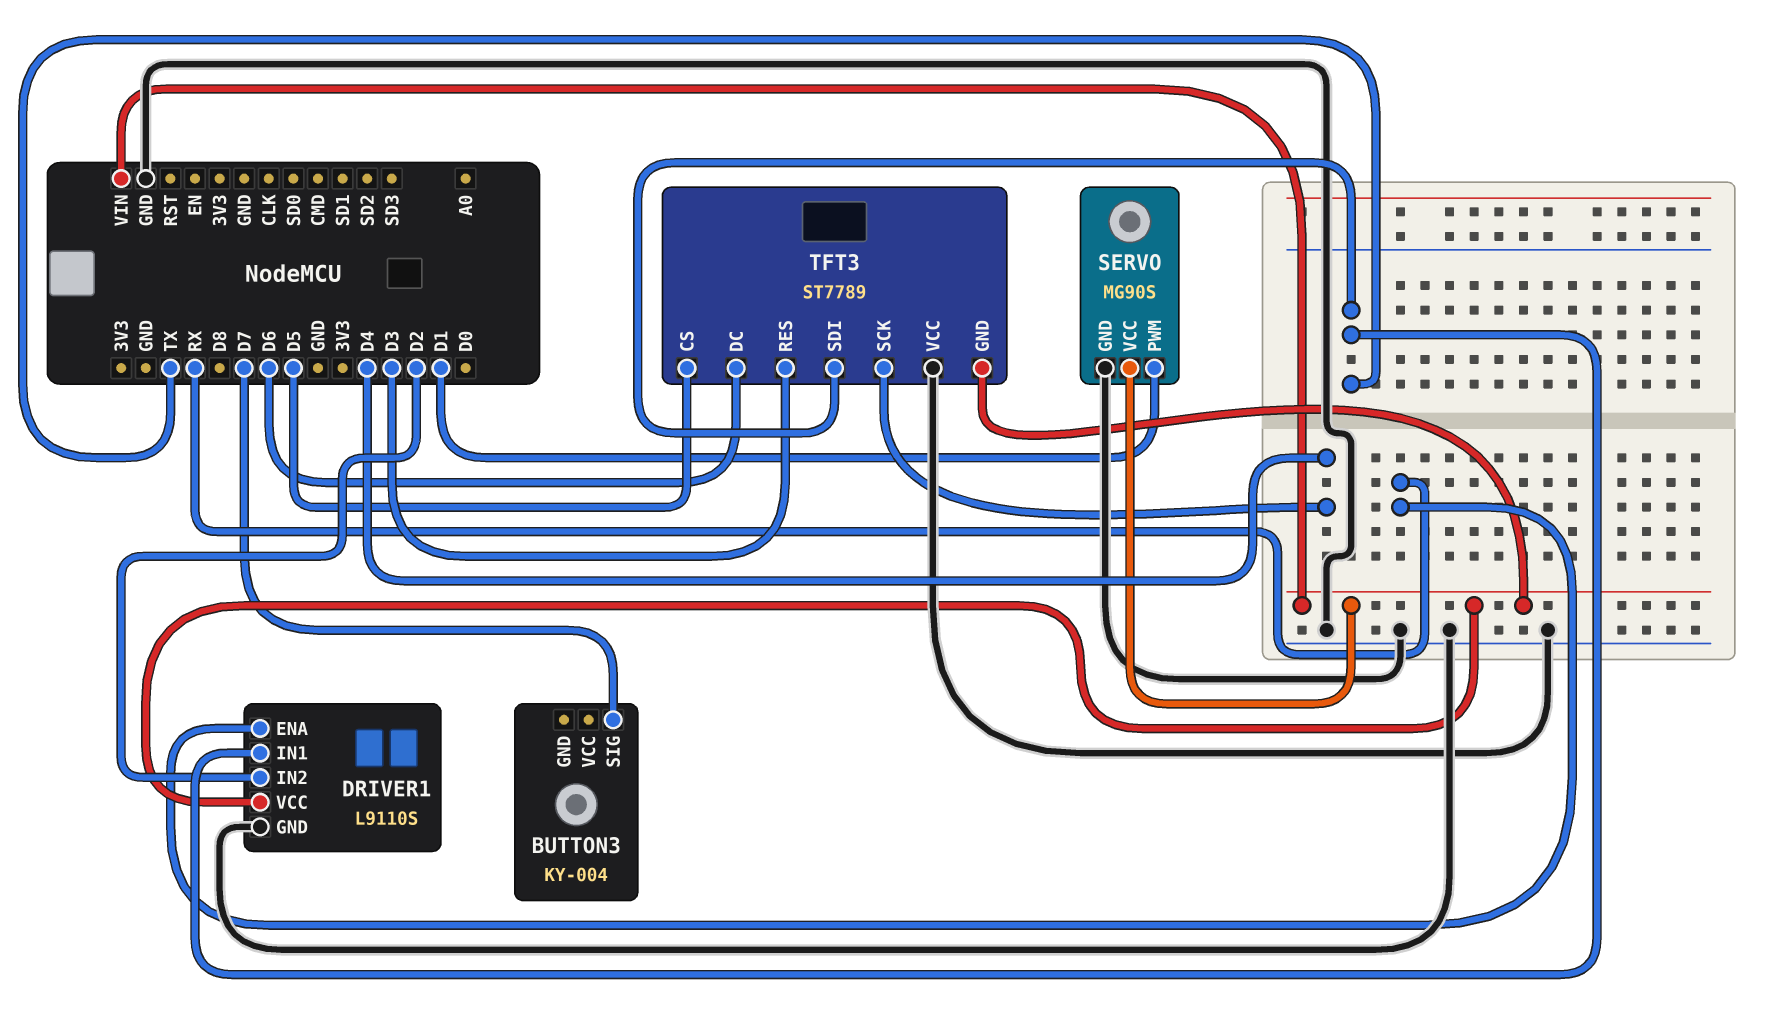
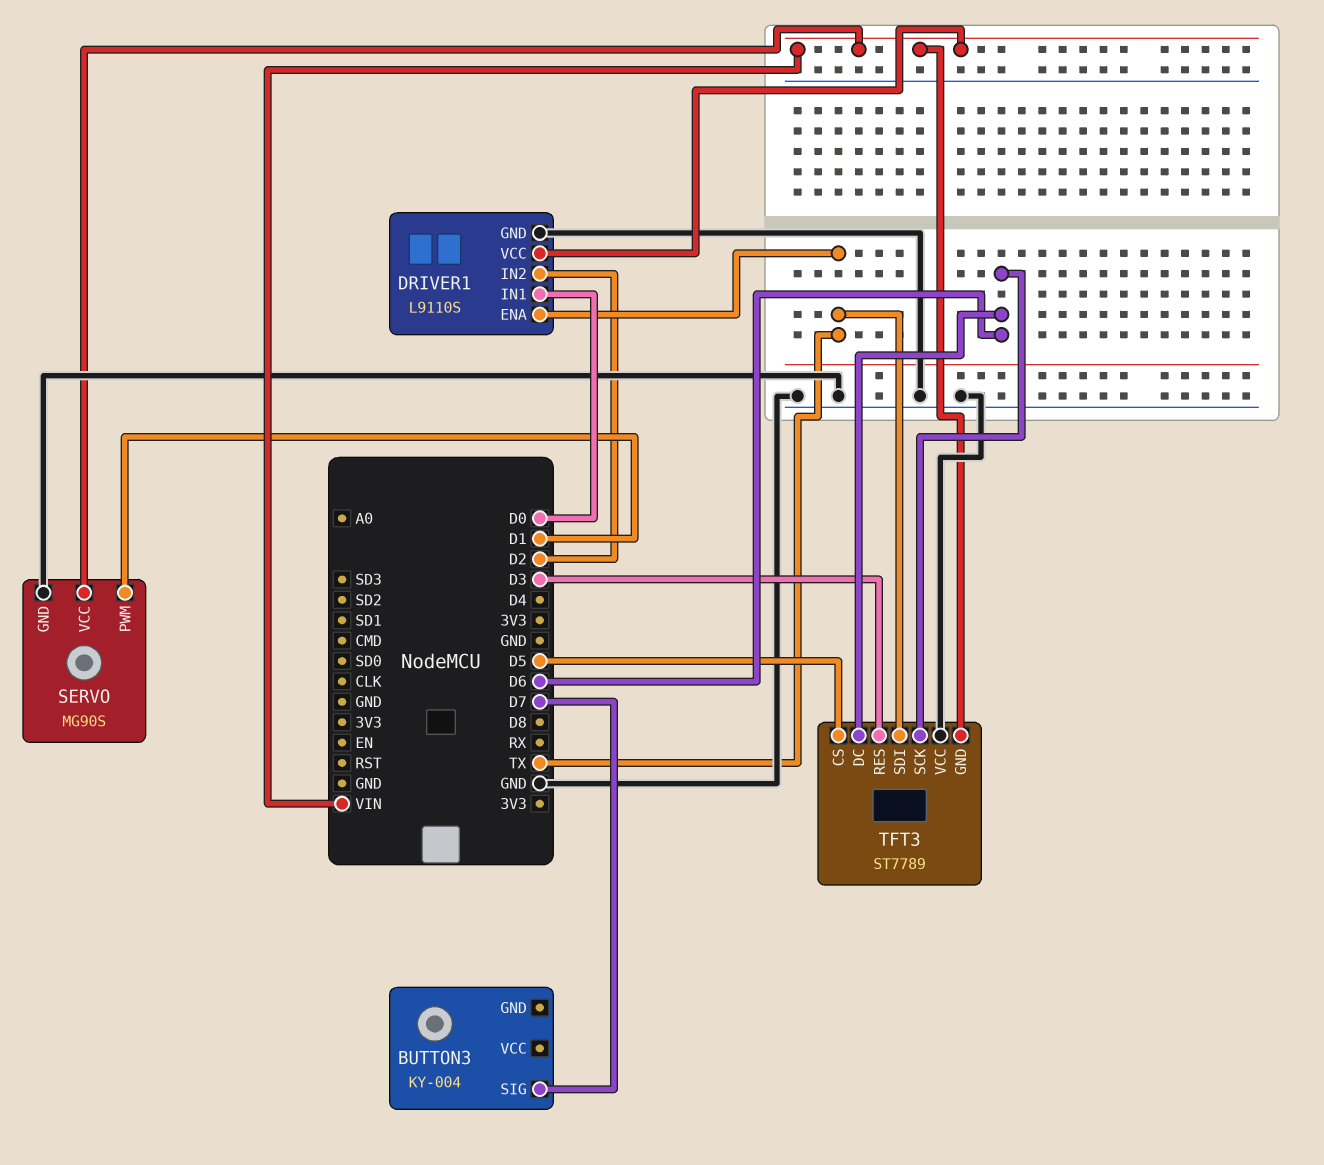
DRIVER1 pin ENA: RX -> TX
DRIVER1 pin IN1: TX -> D0
TFT3 pin SCK: D4 -> D6

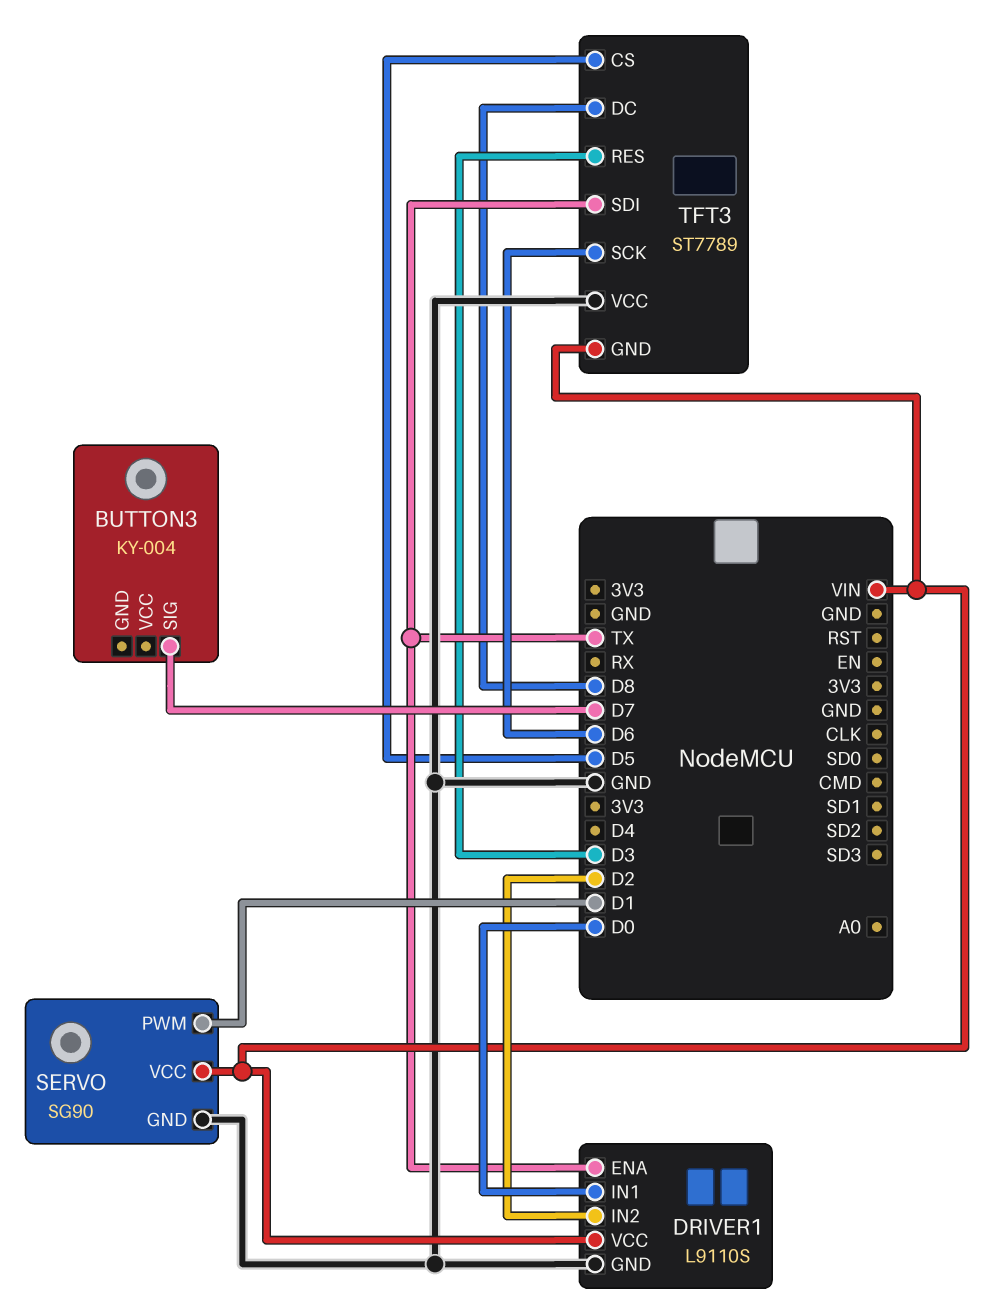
SERVO: MG90S -> SG90
TFT3 pin DC: D6 -> D8

